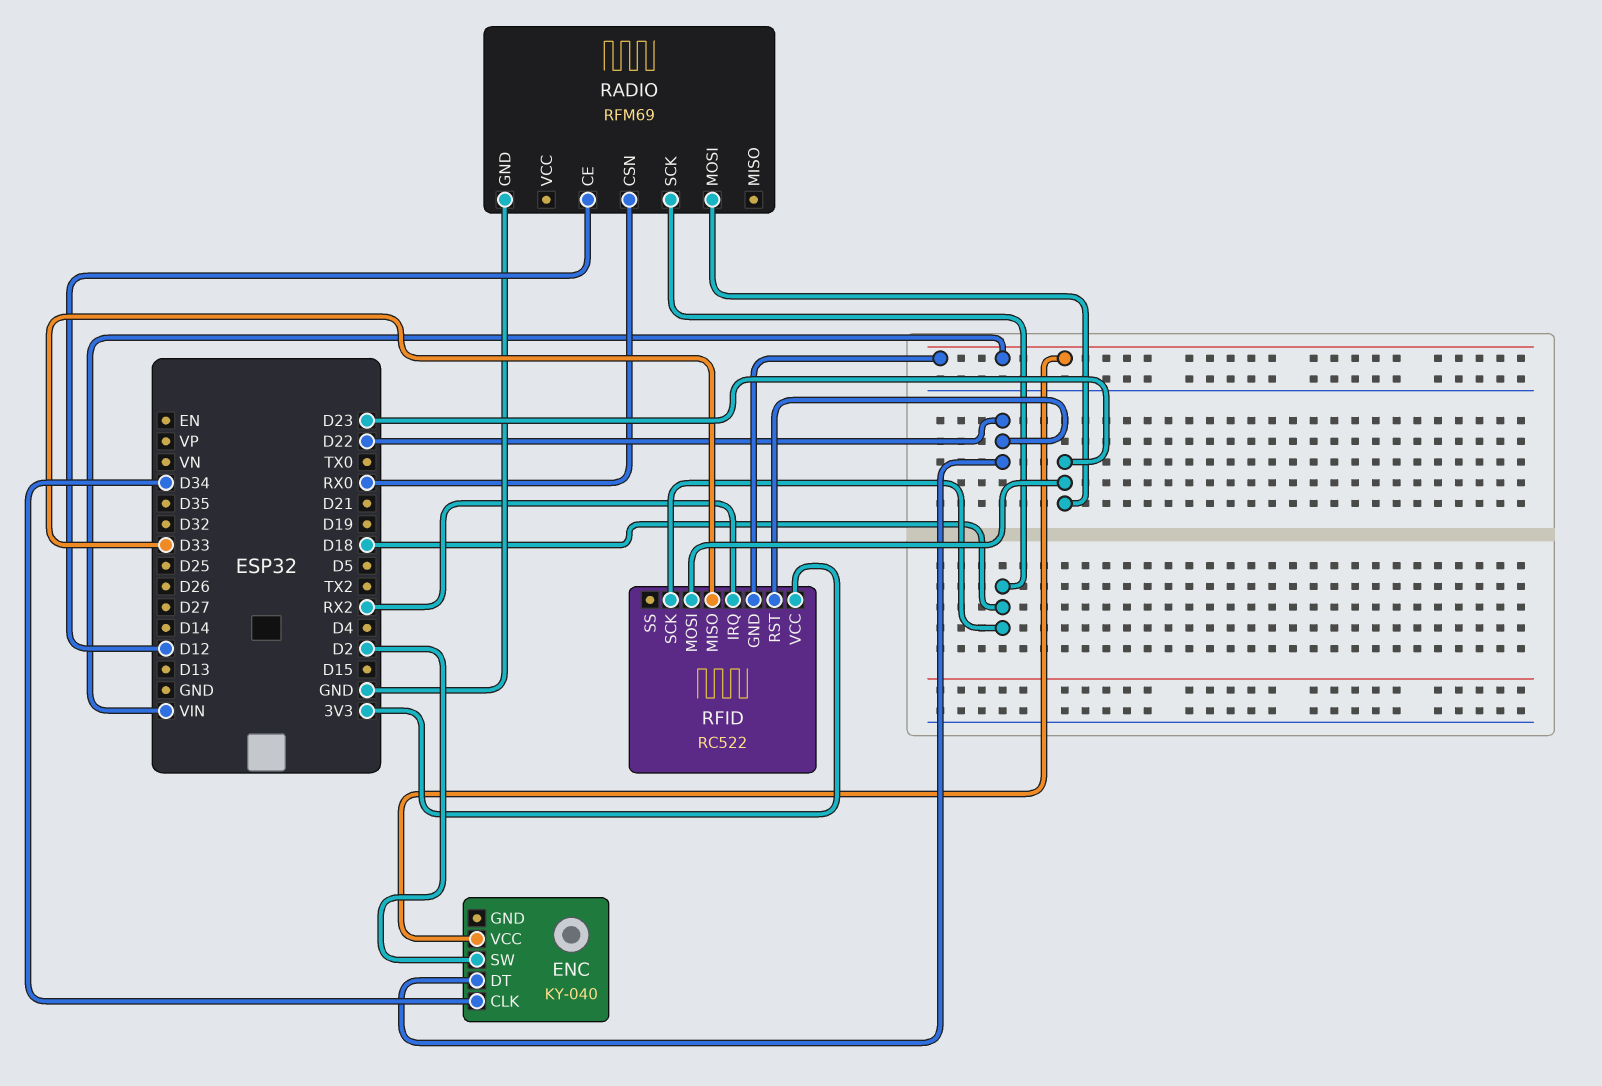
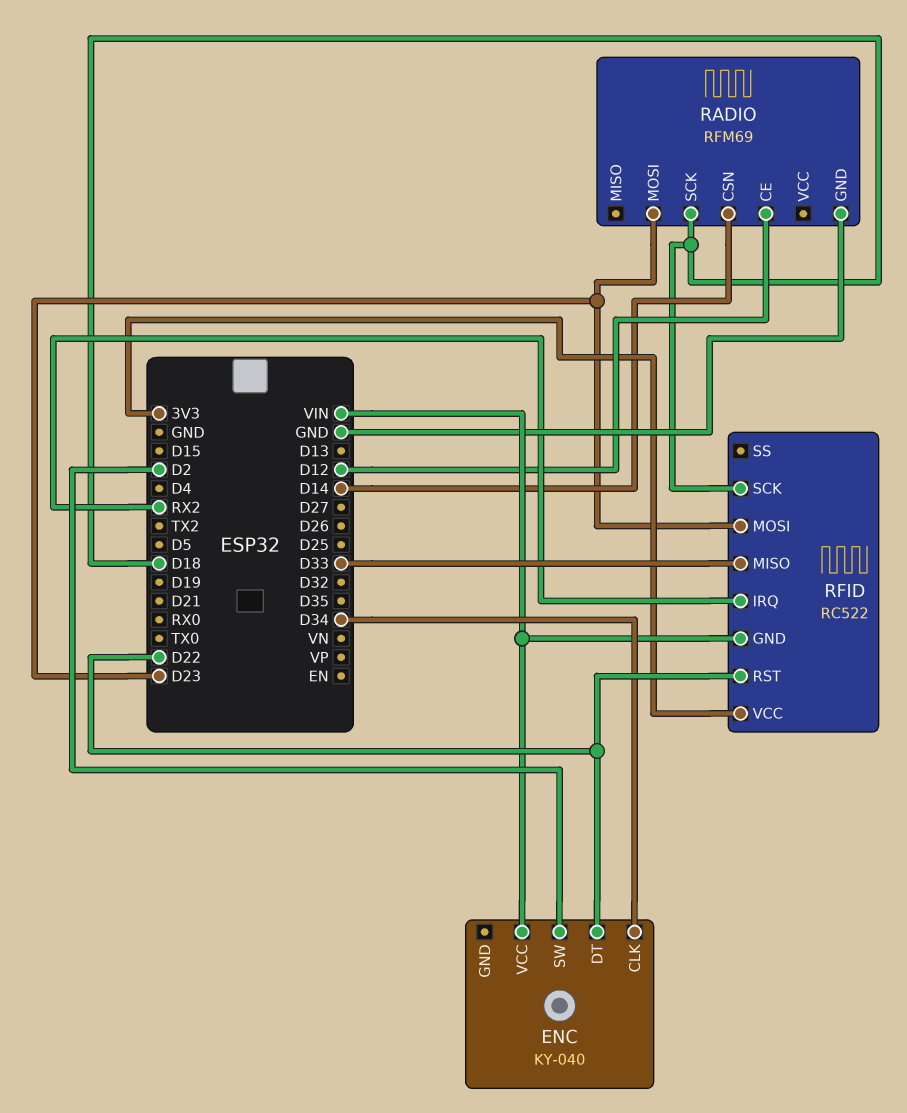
RADIO pin CSN: RX0 -> D14

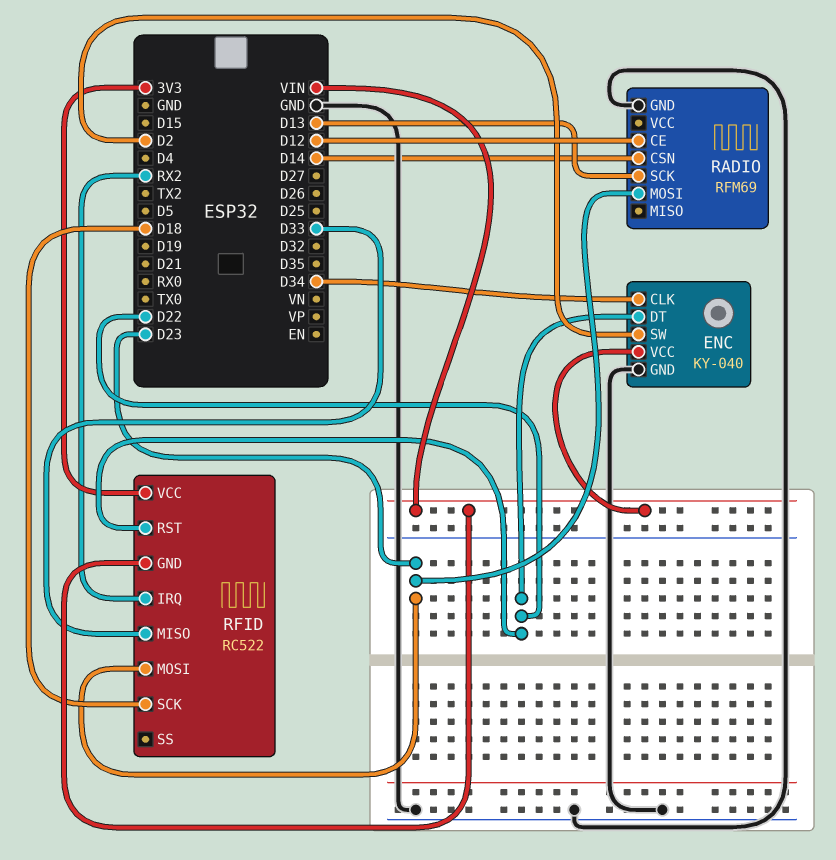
ENC pin GND: none -> GND
RADIO pin SCK: D18 -> D13

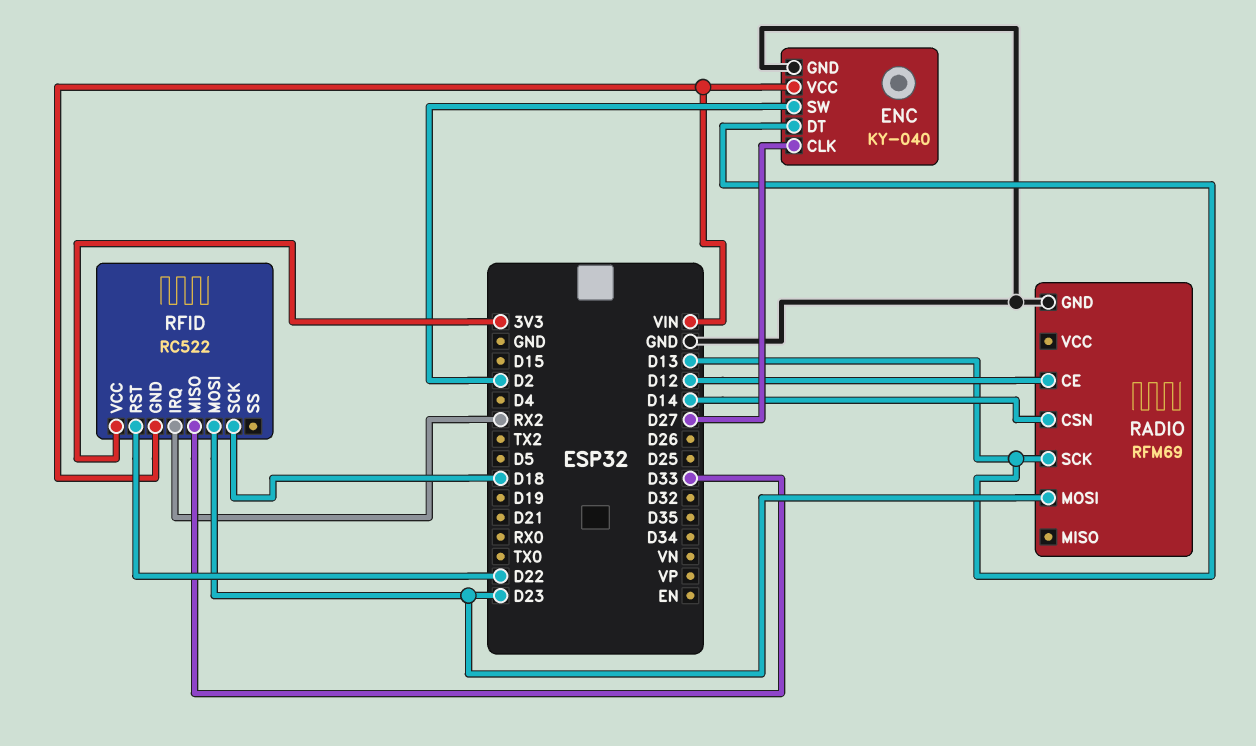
ENC pin CLK: D34 -> D27
ENC pin DT: D22 -> D13

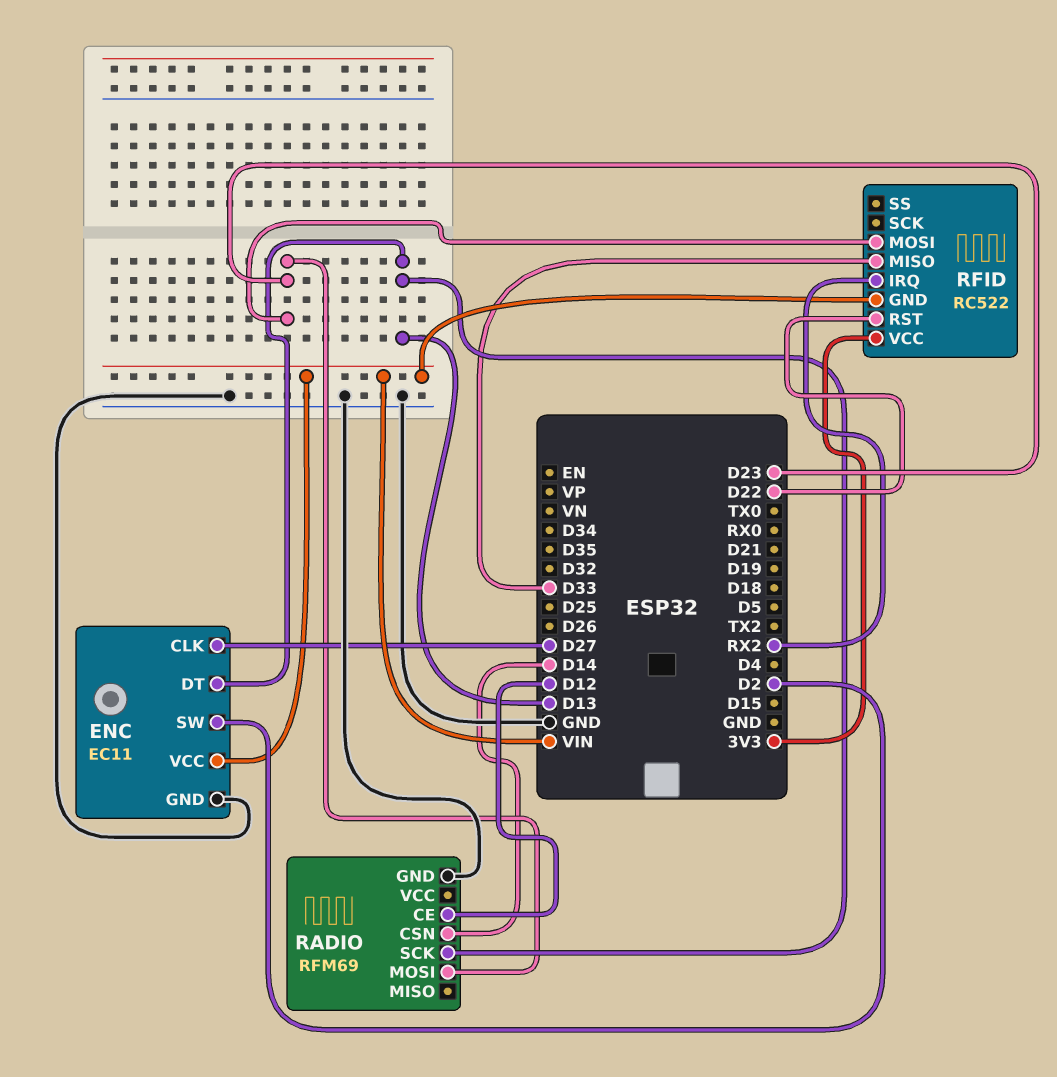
ENC: KY-040 -> EC11
RFID pin SCK: D18 -> none

